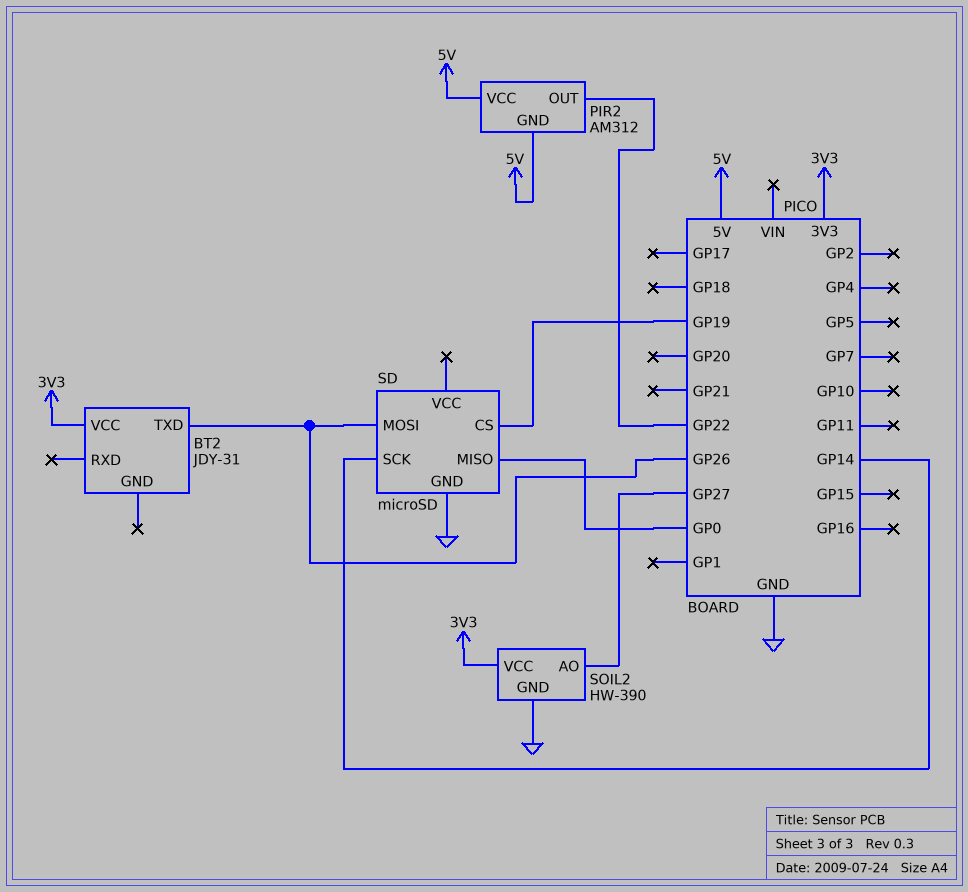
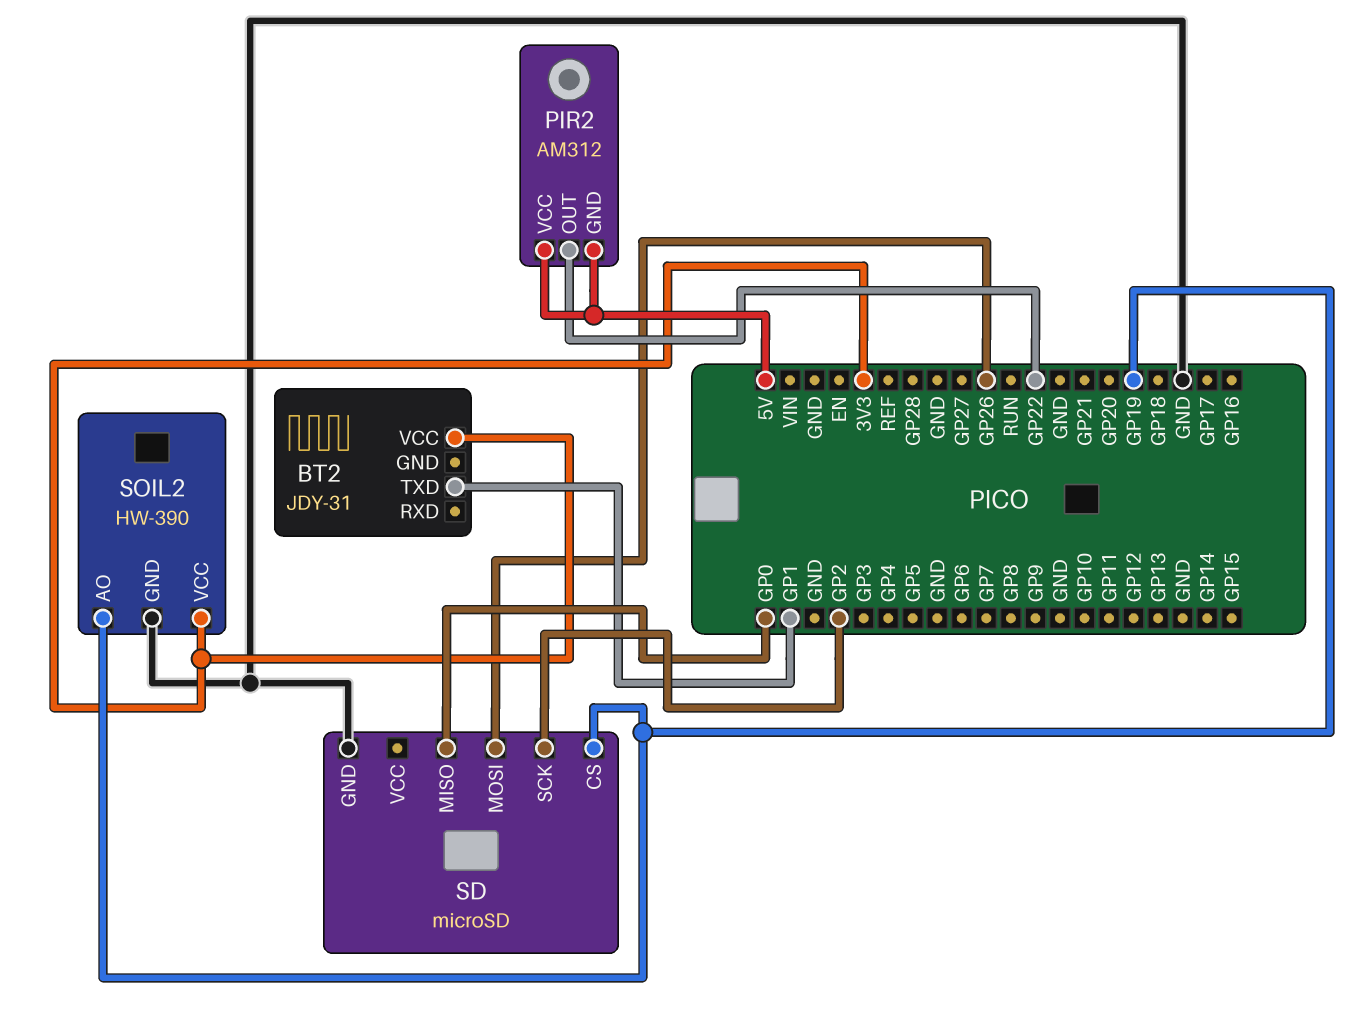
BT2 pin TXD: GP26 -> GP1
SD pin SCK: GP14 -> GP2
SOIL2 pin AO: GP27 -> GP19

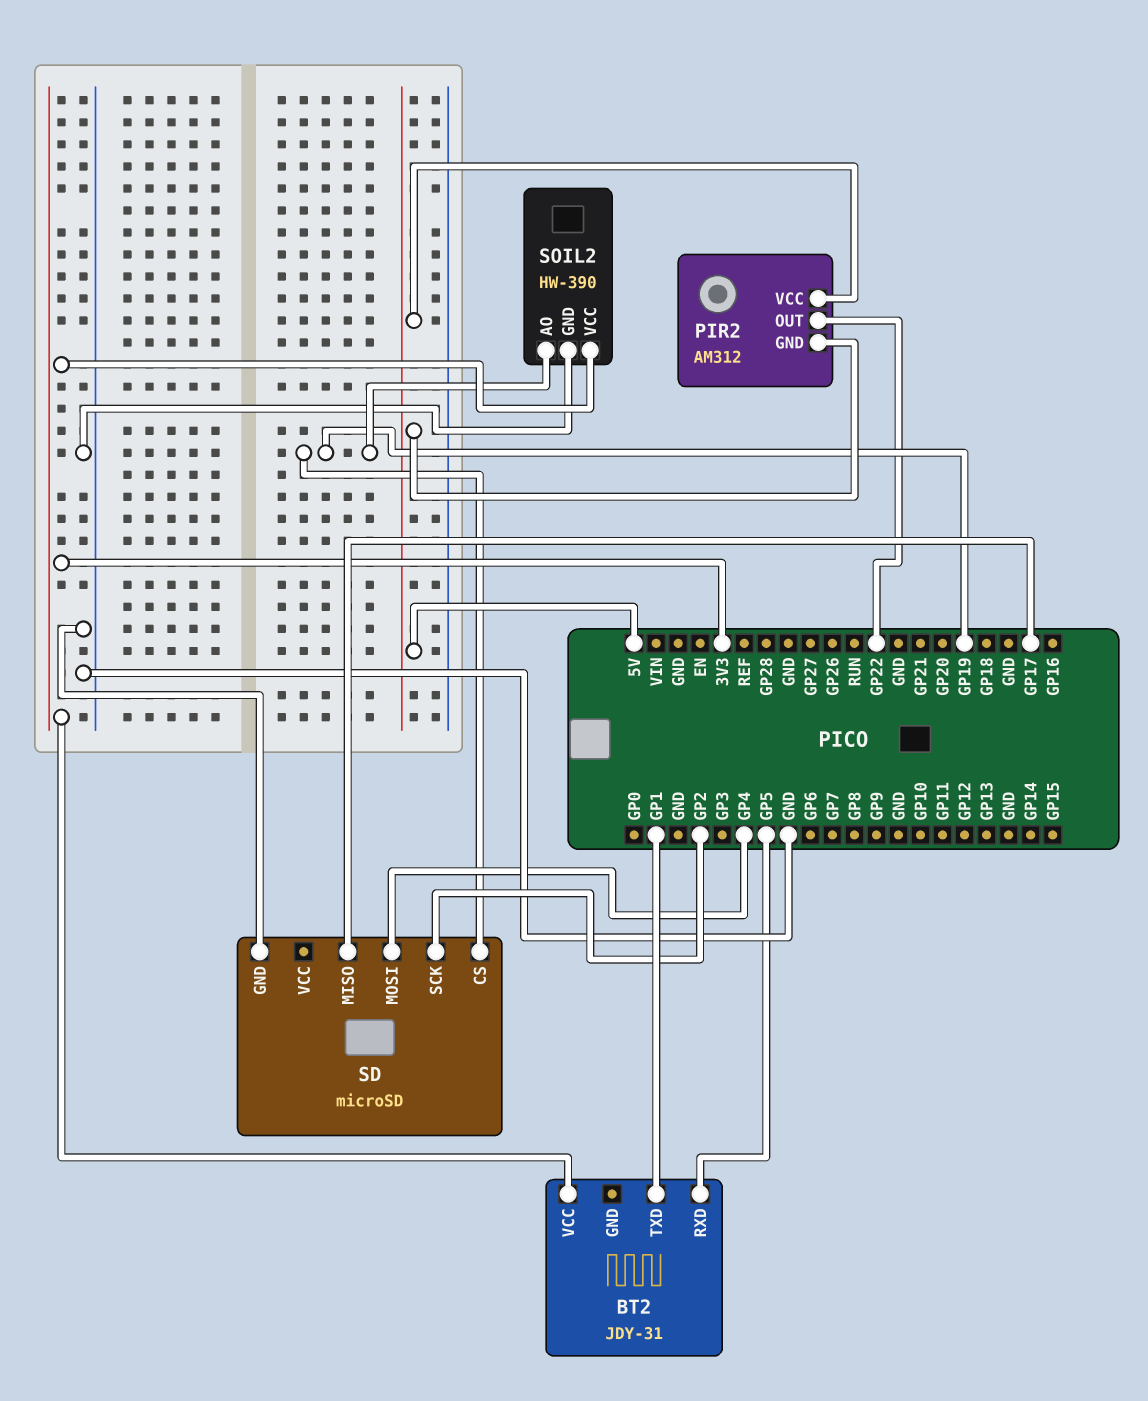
BT2 pin RXD: none -> GP5
SD pin MISO: GP0 -> GP17
SD pin MOSI: GP26 -> GP4

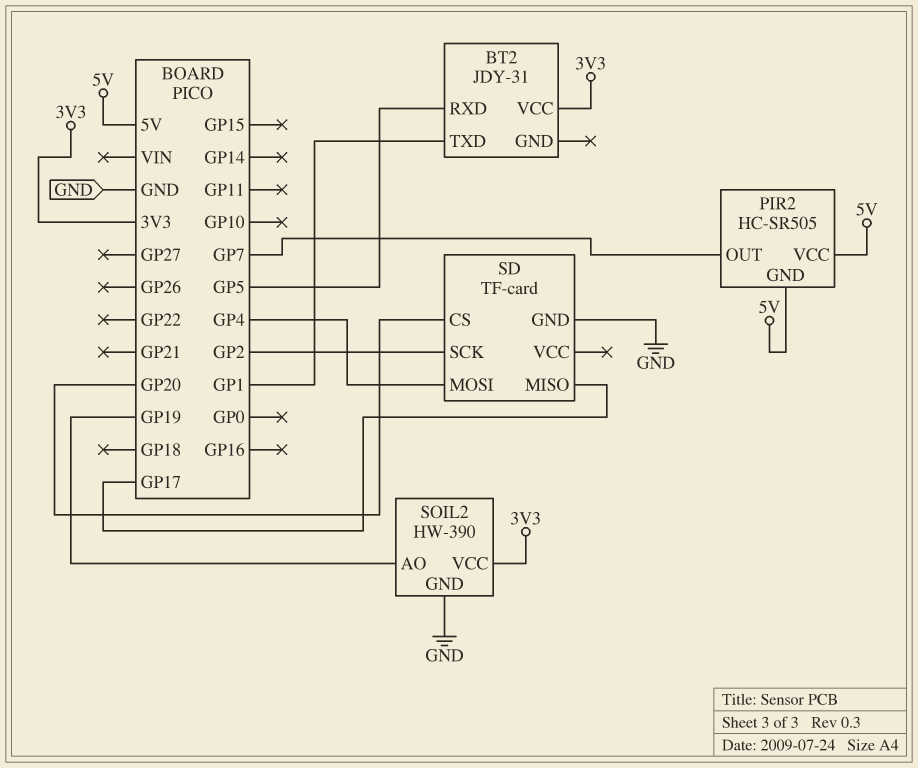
PIR2: AM312 -> HC-SR505
PIR2 pin OUT: GP22 -> GP7
SD: microSD -> TF-card
SD pin CS: GP19 -> GP20

